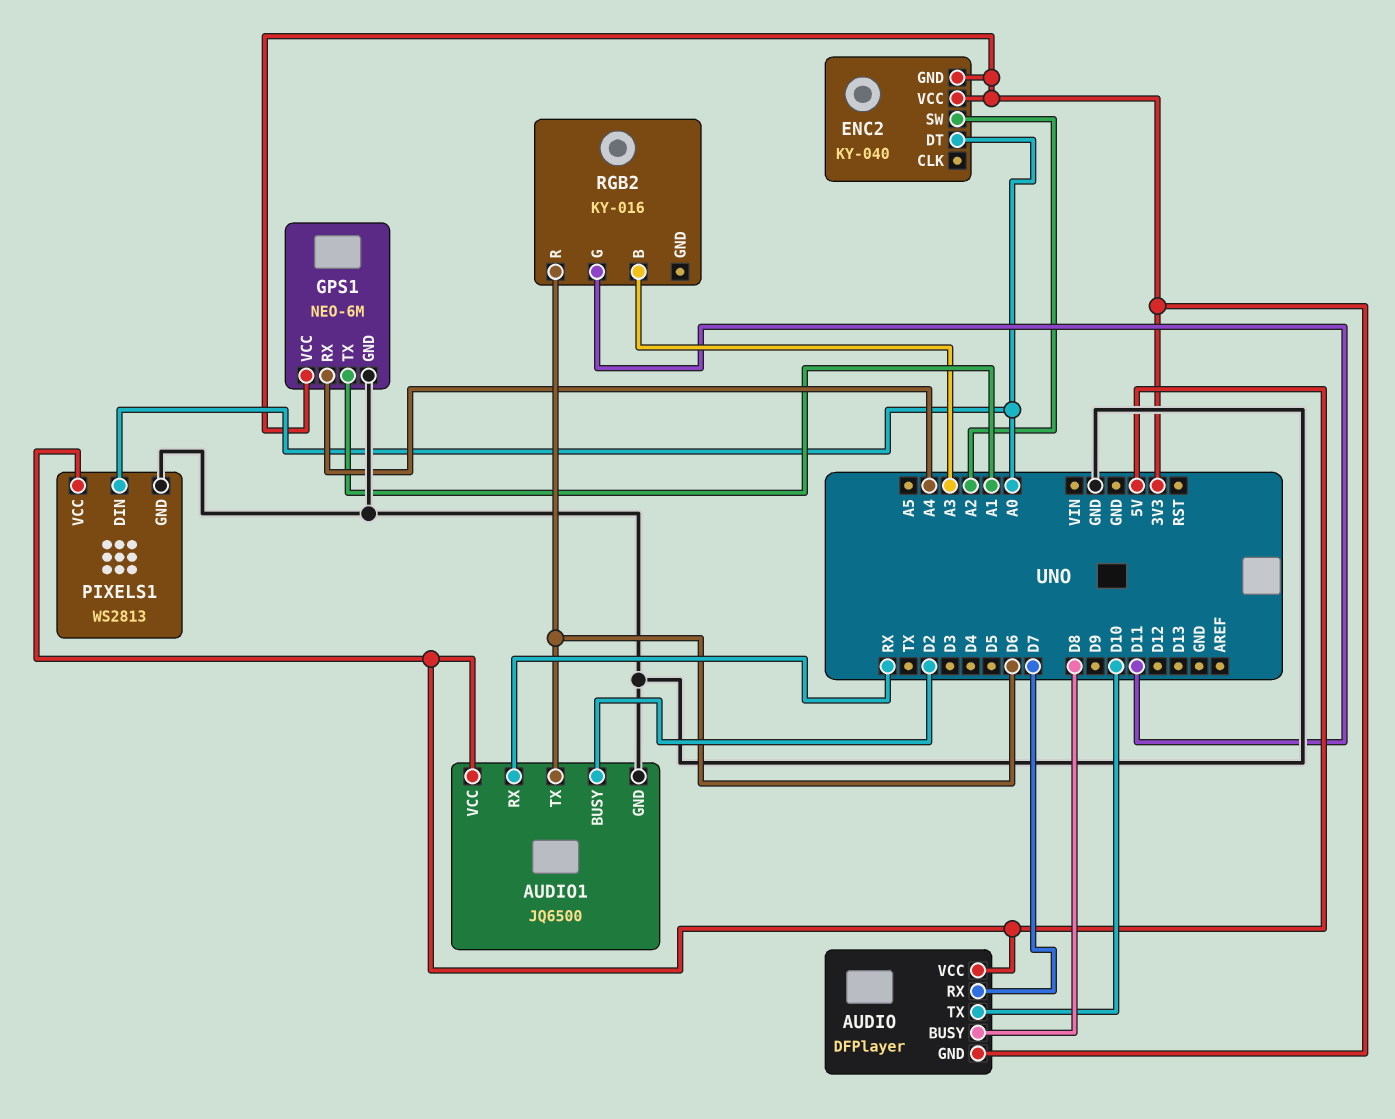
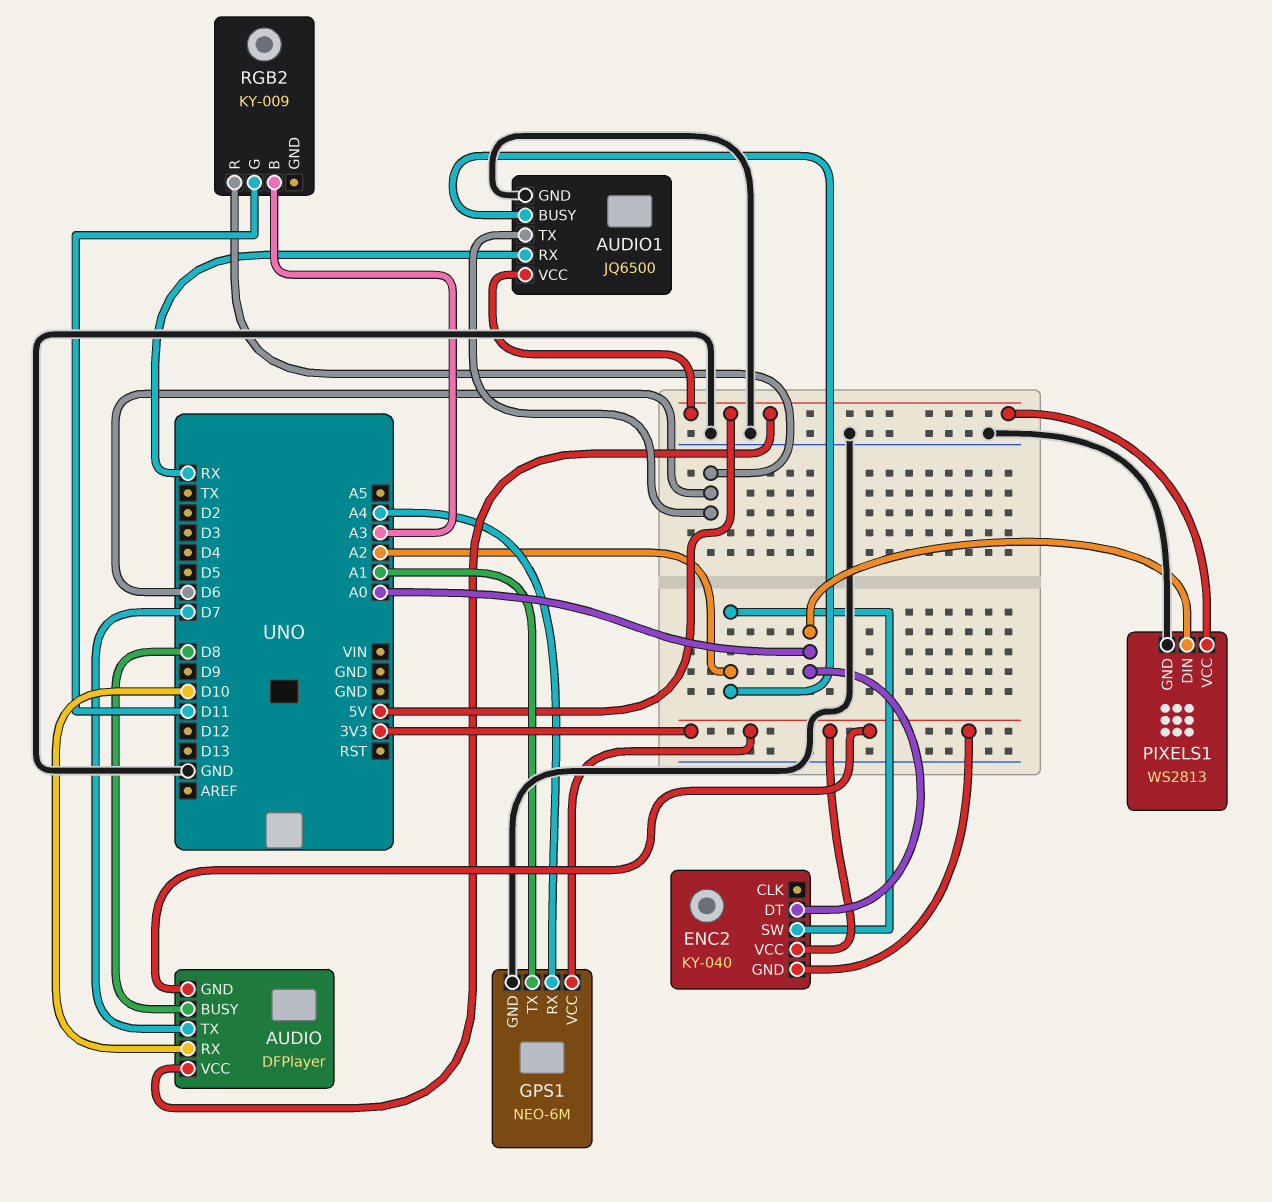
AUDIO pin RX: D7 -> D10
AUDIO pin TX: D10 -> D7
AUDIO1 pin BUSY: D2 -> A2
RGB2: KY-016 -> KY-009

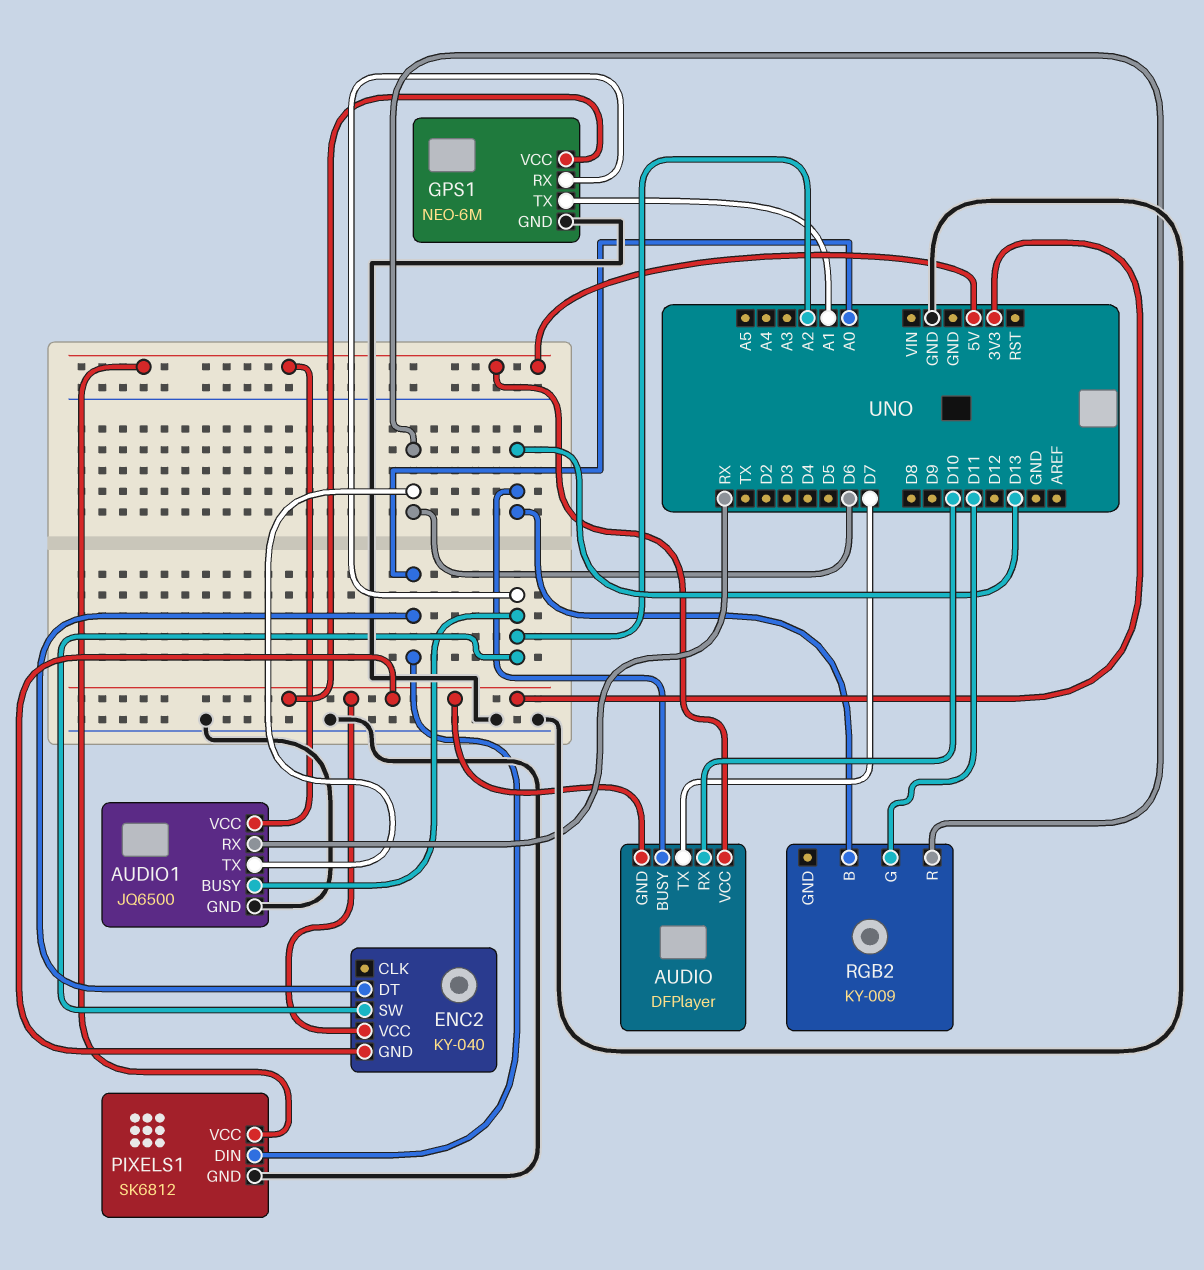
AUDIO pin BUSY: D8 -> D13
GPS1 pin RX: A4 -> A2
PIXELS1: WS2813 -> SK6812
RGB2 pin B: A3 -> D13

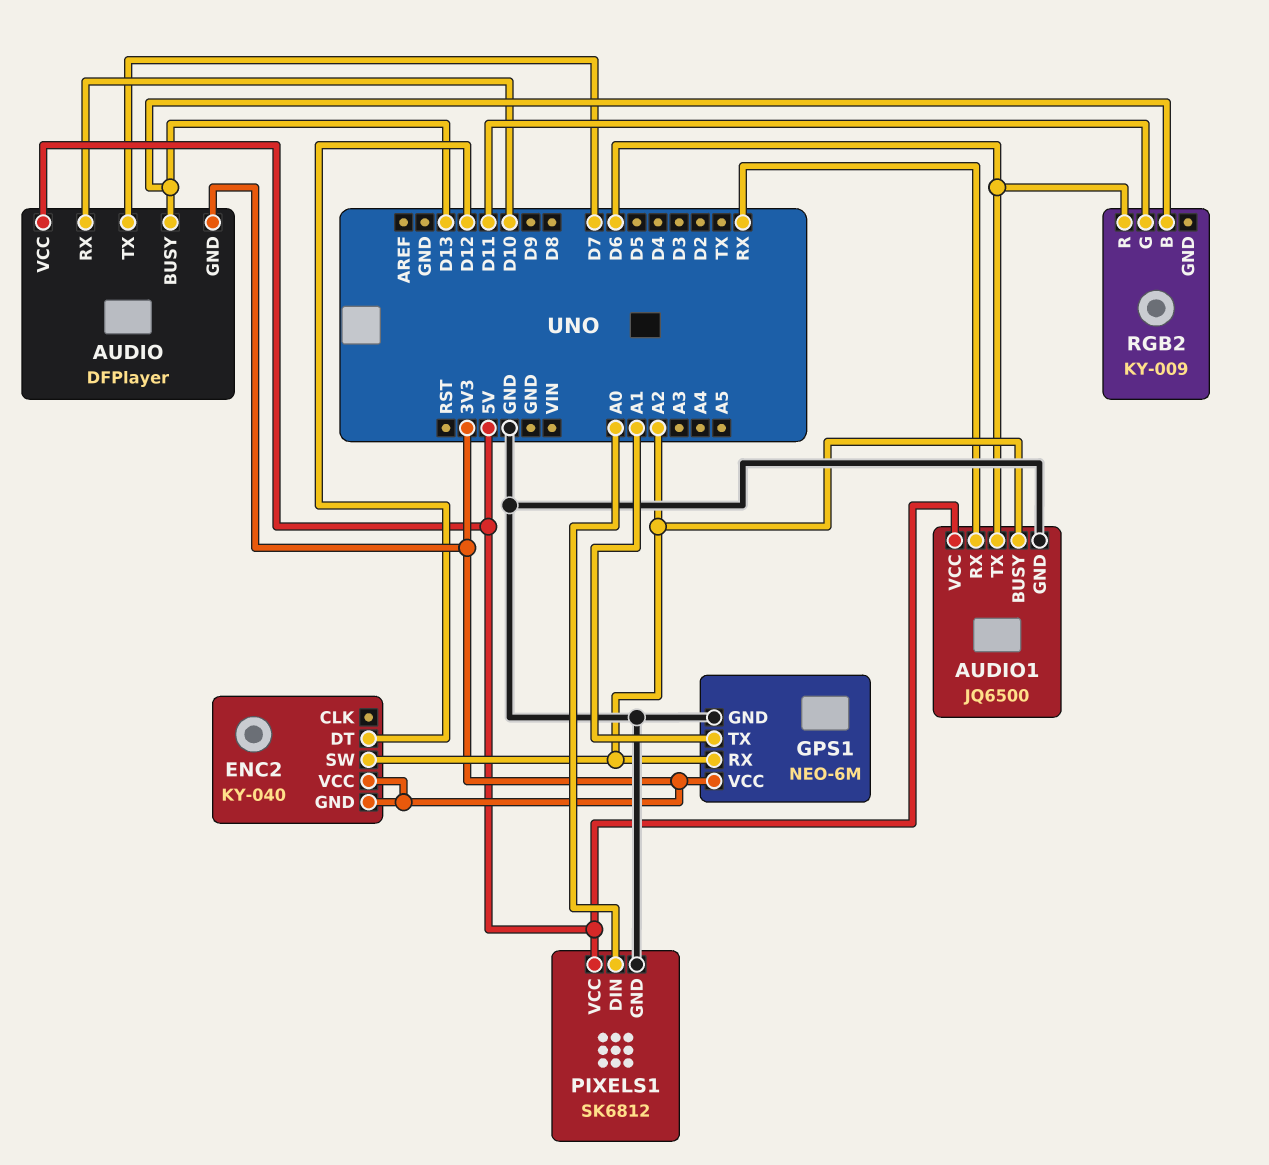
ENC2 pin DT: A0 -> D12

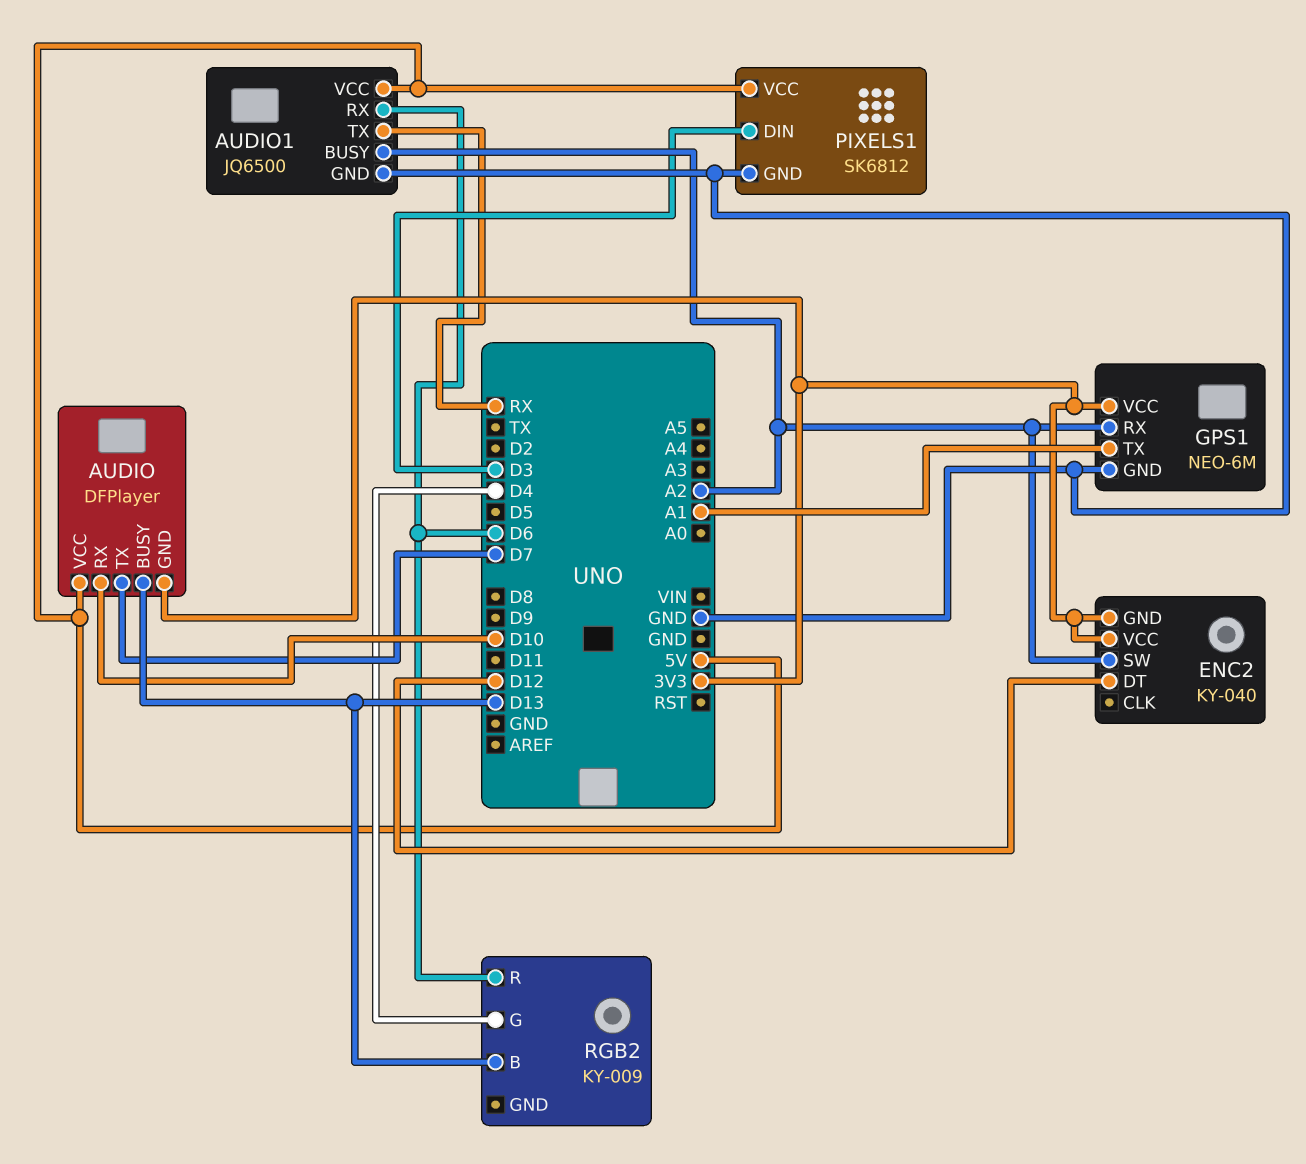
AUDIO1 pin RX: RX -> D6
AUDIO1 pin TX: D6 -> RX
PIXELS1 pin DIN: A0 -> D3
RGB2 pin G: D11 -> D4

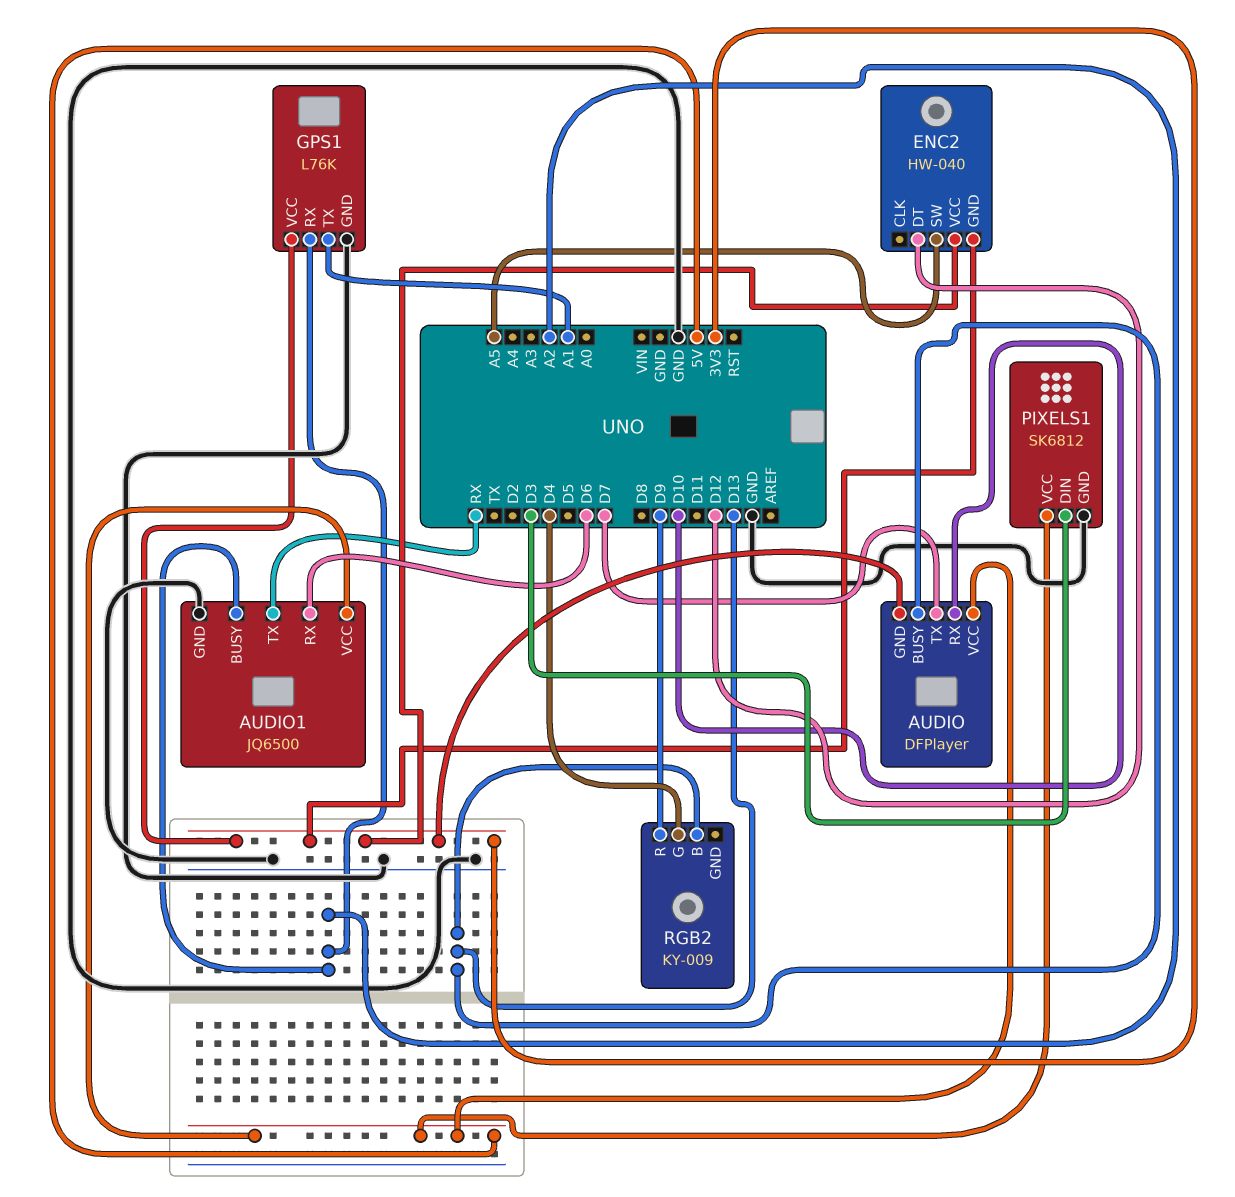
ENC2: KY-040 -> HW-040
ENC2 pin SW: A2 -> A5
GPS1: NEO-6M -> L76K
RGB2 pin R: D6 -> D9

